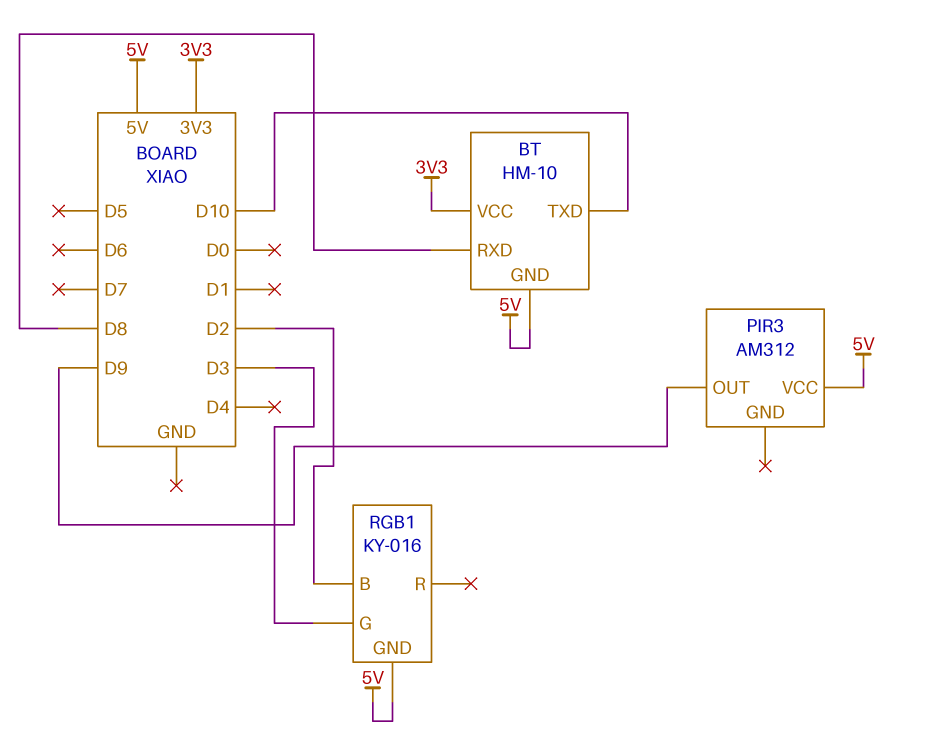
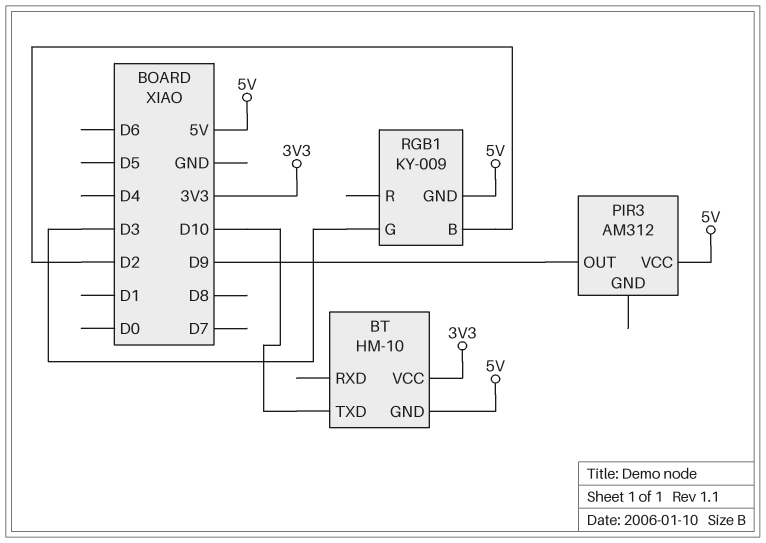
BT pin RXD: D8 -> none
RGB1: KY-016 -> KY-009

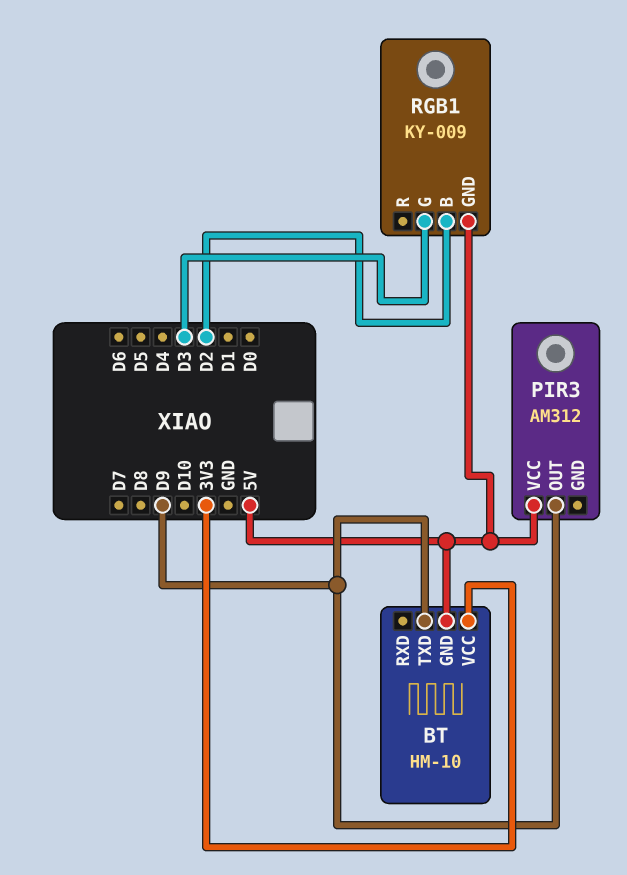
BT pin TXD: D10 -> D9

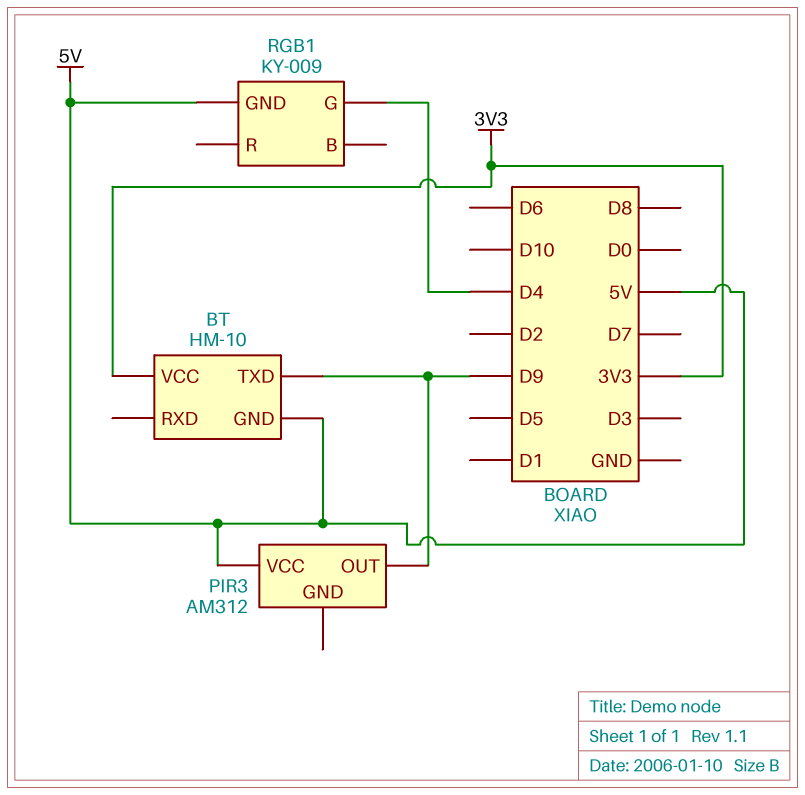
RGB1 pin B: D2 -> none
RGB1 pin G: D3 -> D4

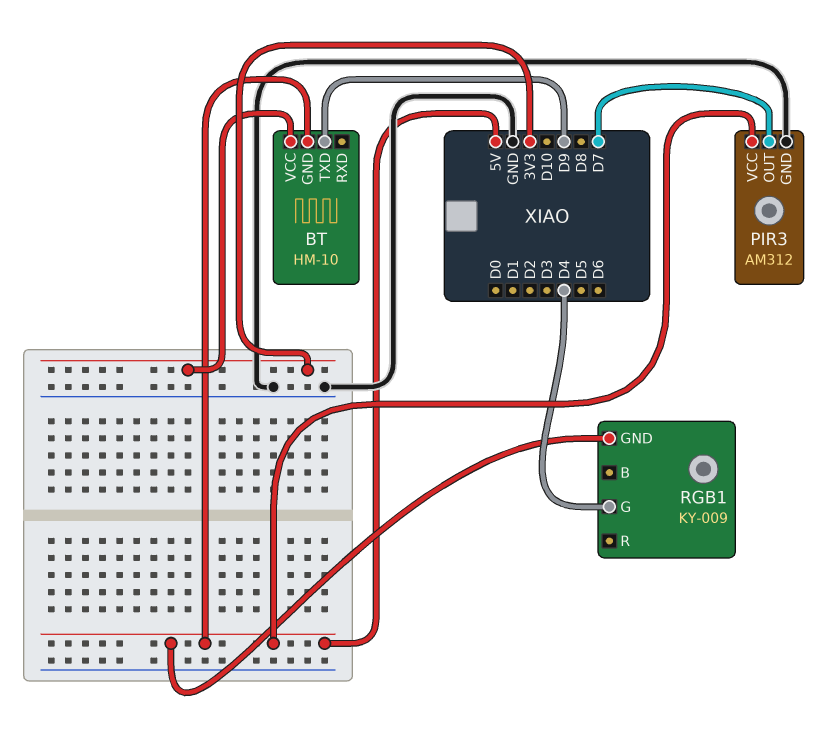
PIR3 pin GND: none -> GND
PIR3 pin OUT: D9 -> D7

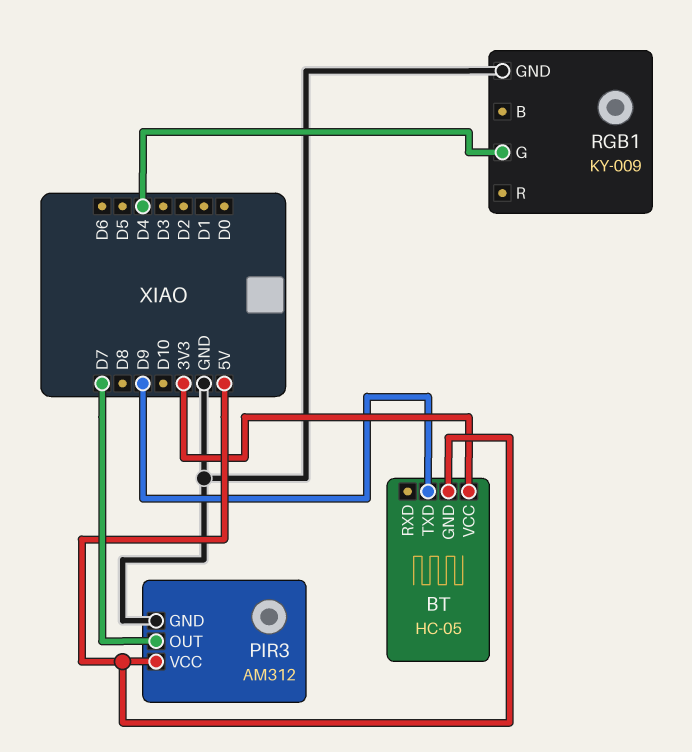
BT: HM-10 -> HC-05
RGB1 pin GND: 5V -> GND

